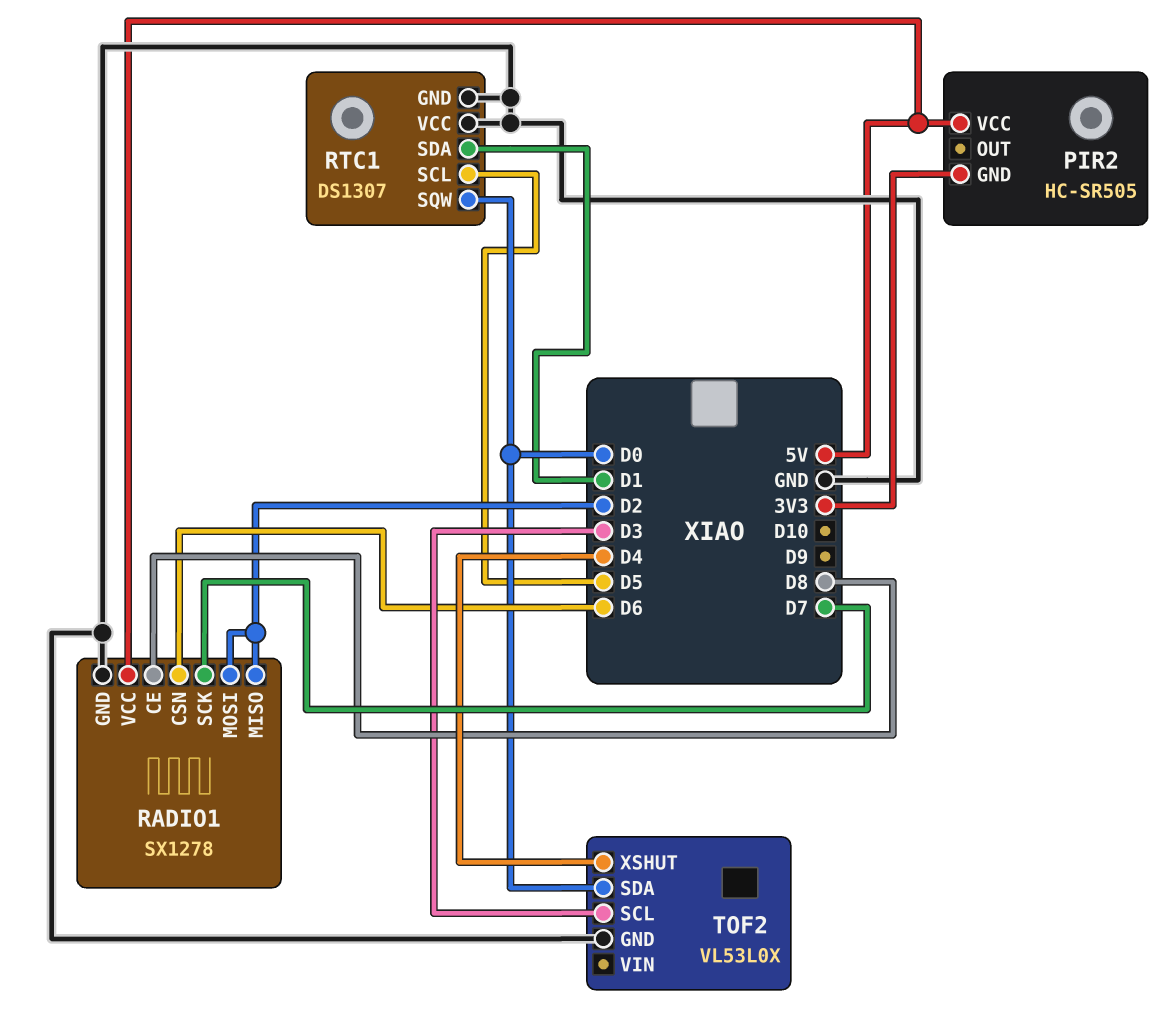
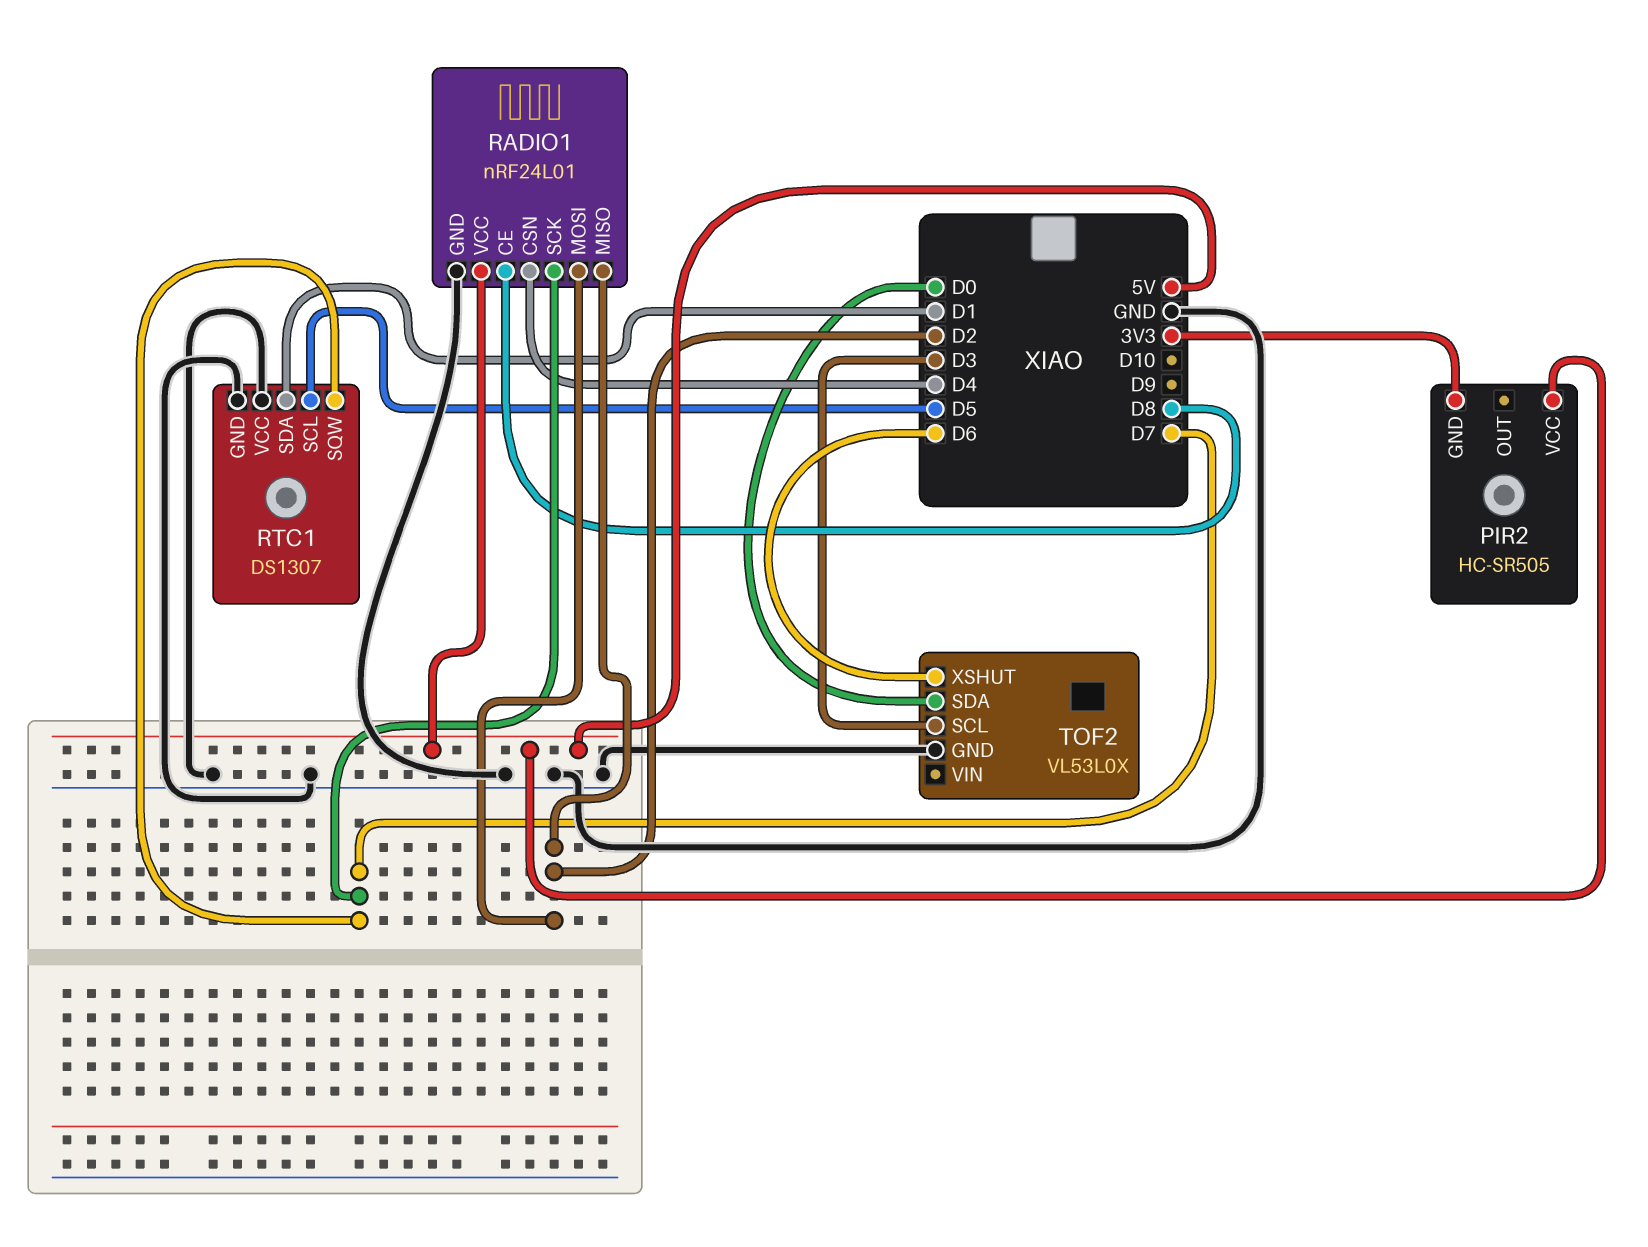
RADIO1: SX1278 -> nRF24L01
RADIO1 pin CSN: D6 -> D4
RTC1 pin SQW: D0 -> D7
TOF2 pin XSHUT: D4 -> D6

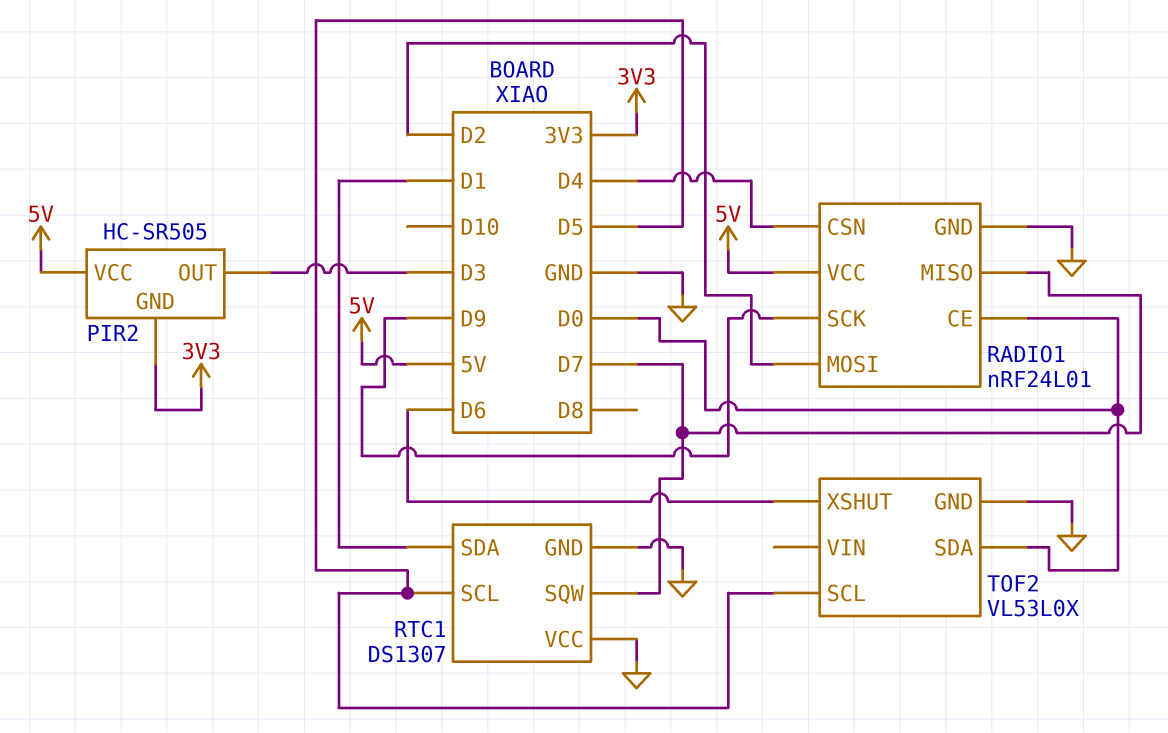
PIR2 pin OUT: none -> D3
RADIO1 pin CE: D8 -> D0
RADIO1 pin MISO: D2 -> D7
RADIO1 pin SCK: D7 -> D9
TOF2 pin SCL: D3 -> D5

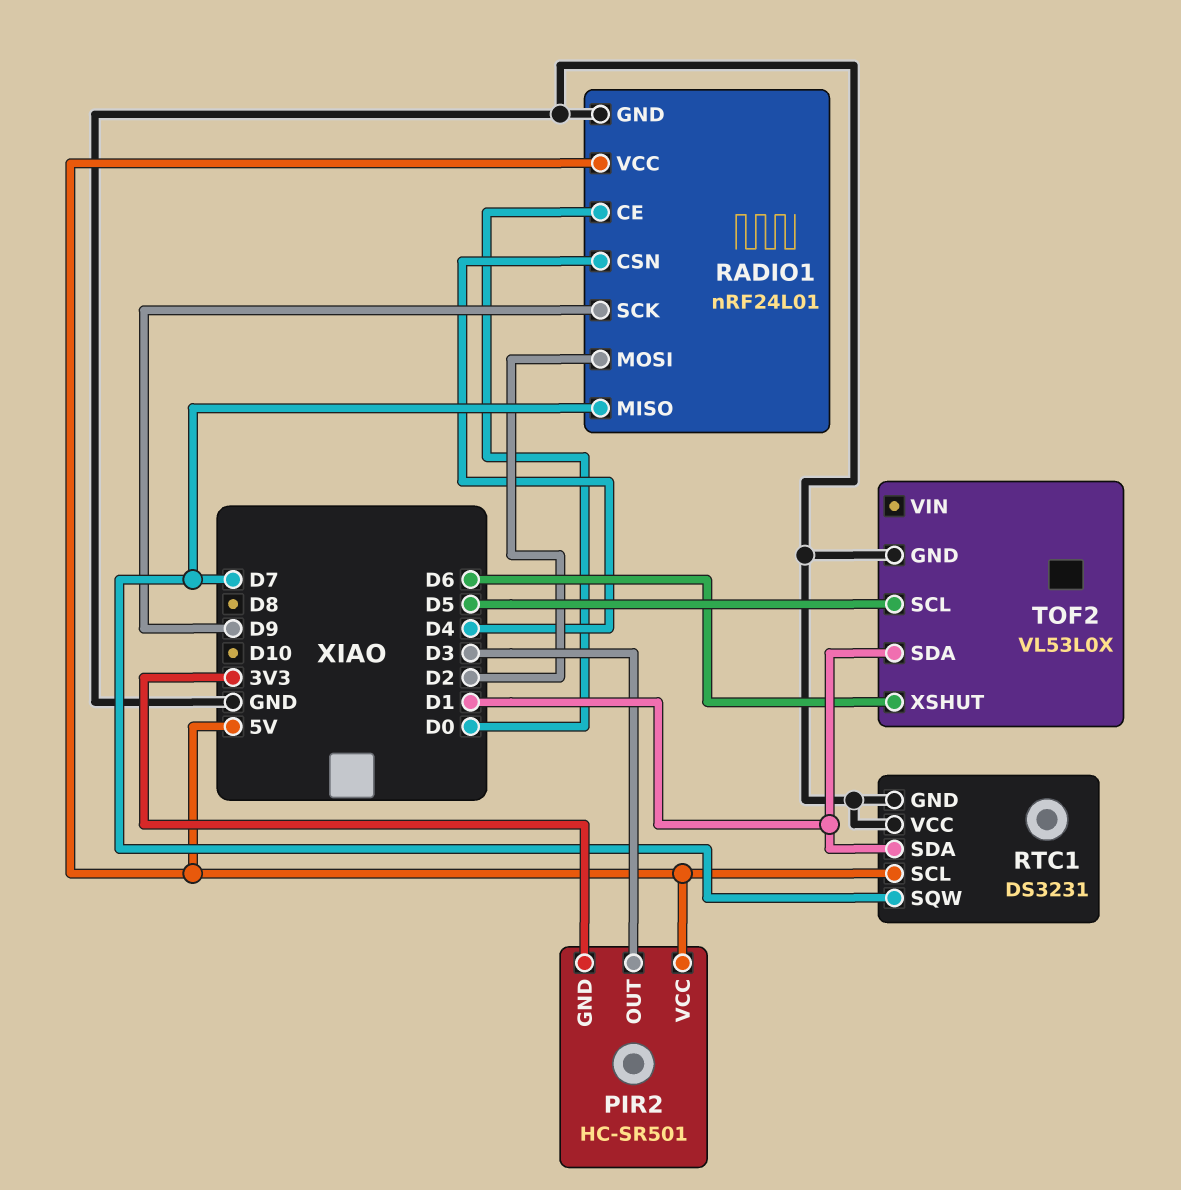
PIR2: HC-SR505 -> HC-SR501
RTC1: DS1307 -> DS3231
RTC1 pin SCL: D5 -> 5V
TOF2 pin SDA: D0 -> D1

